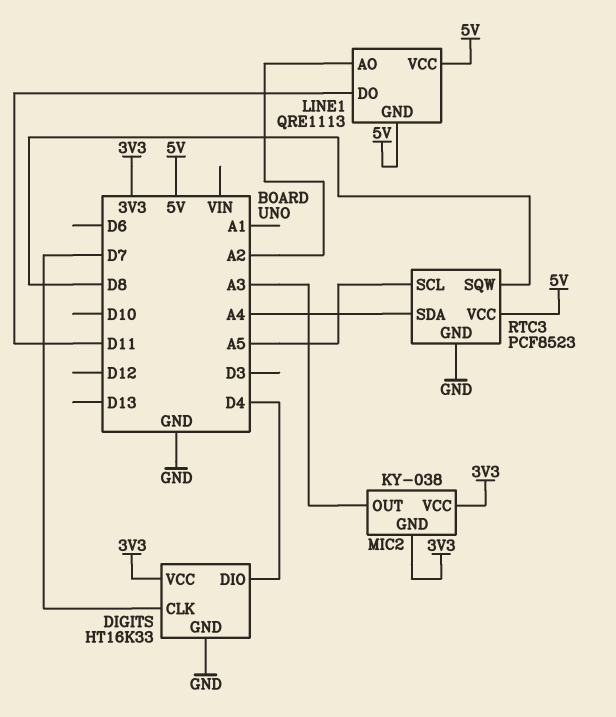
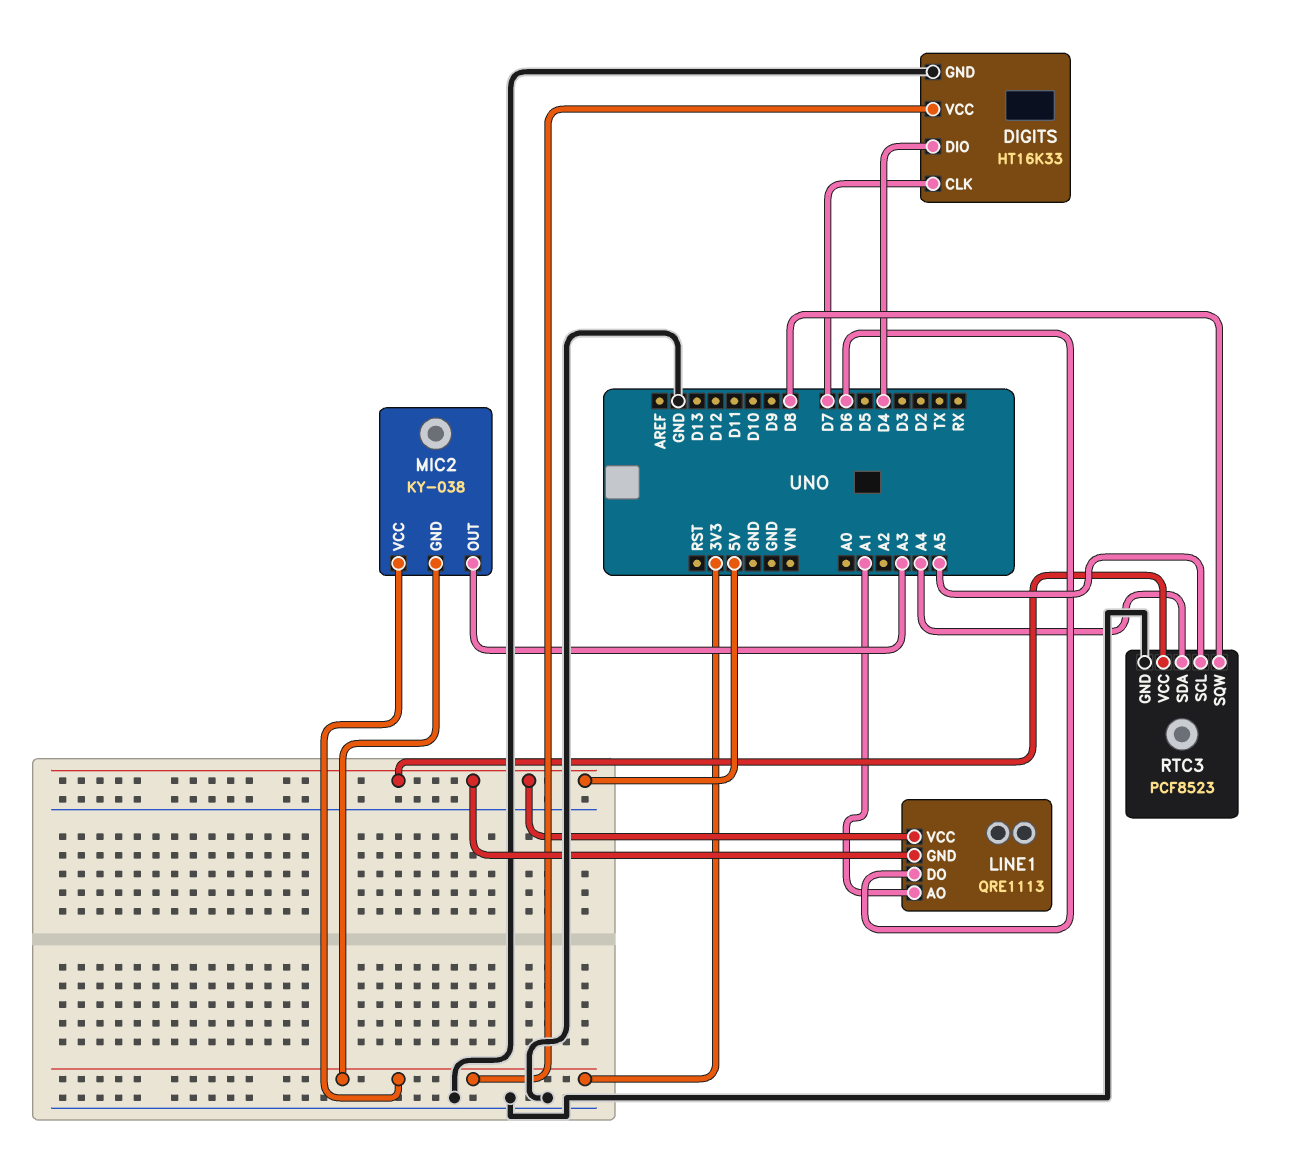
LINE1 pin AO: A2 -> A1
LINE1 pin DO: D11 -> D6

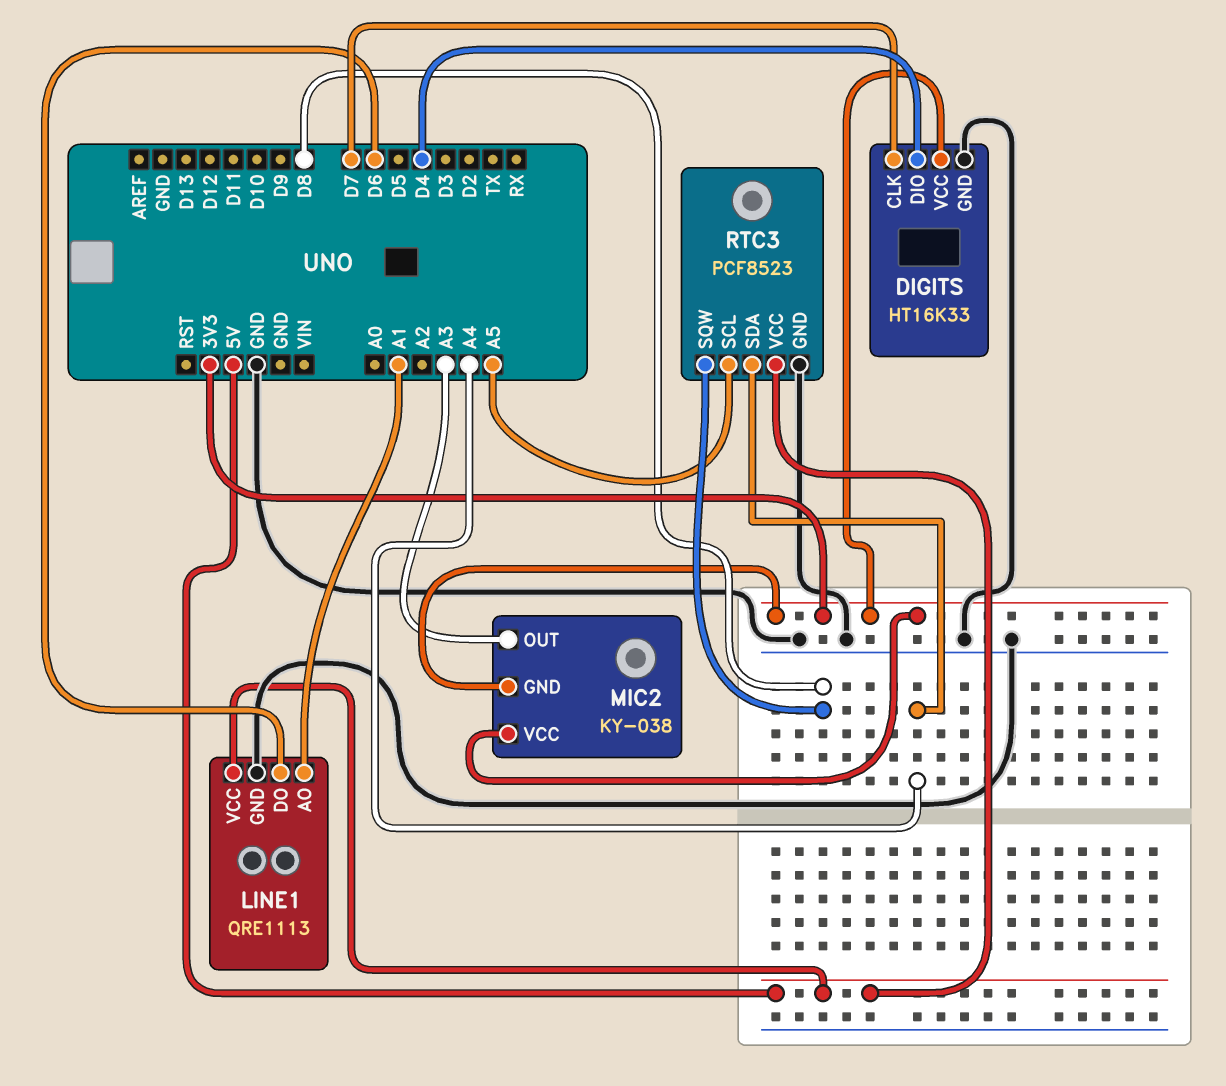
LINE1 pin GND: 5V -> GND

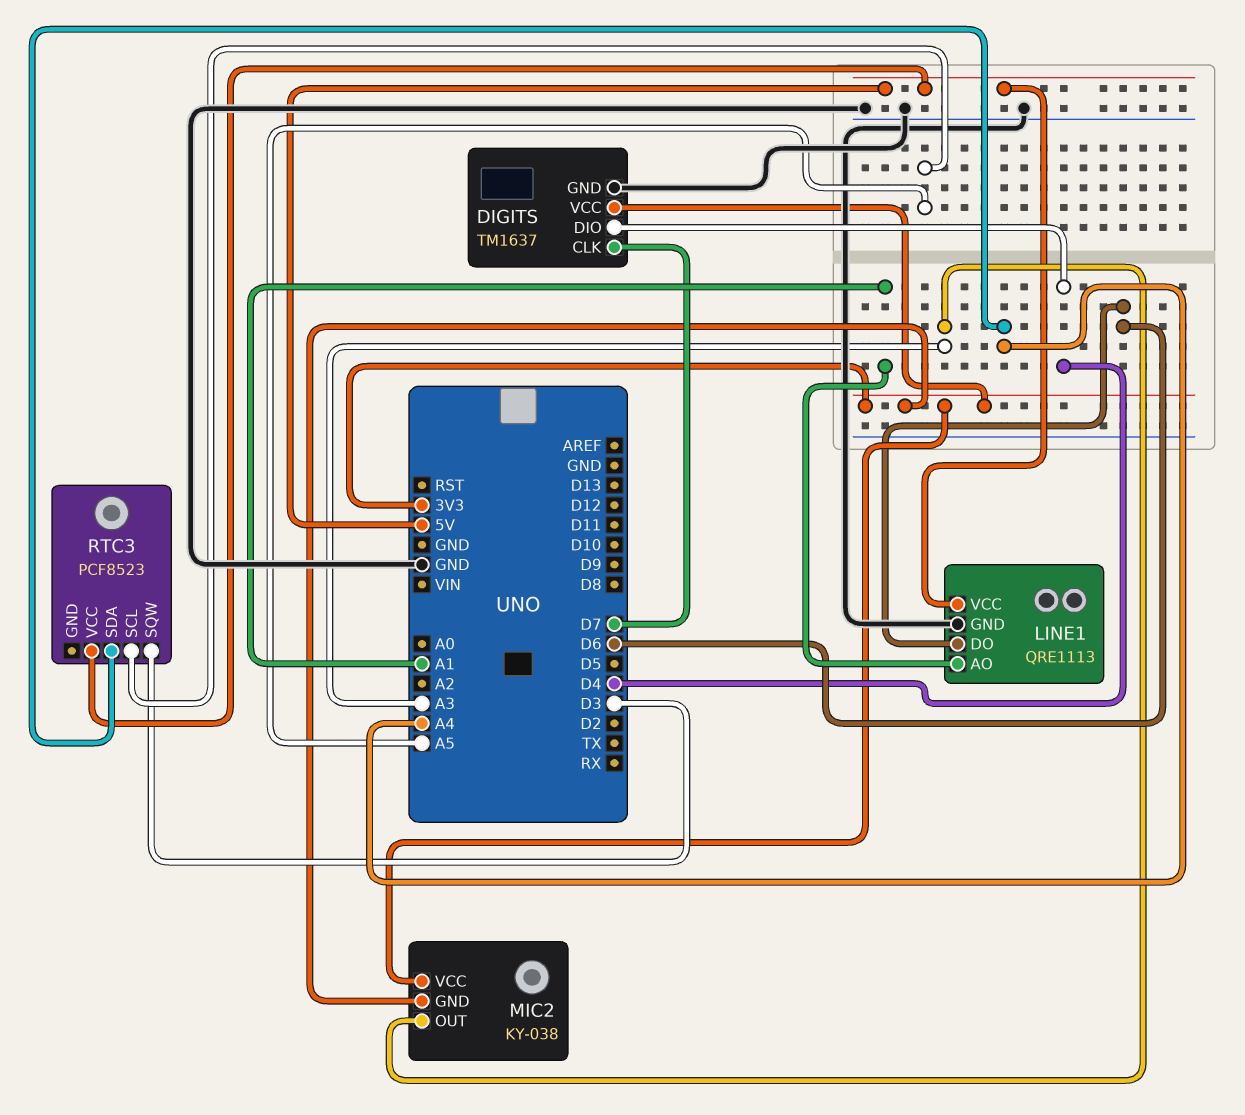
DIGITS: HT16K33 -> TM1637
RTC3 pin GND: GND -> none
RTC3 pin SQW: D8 -> D3

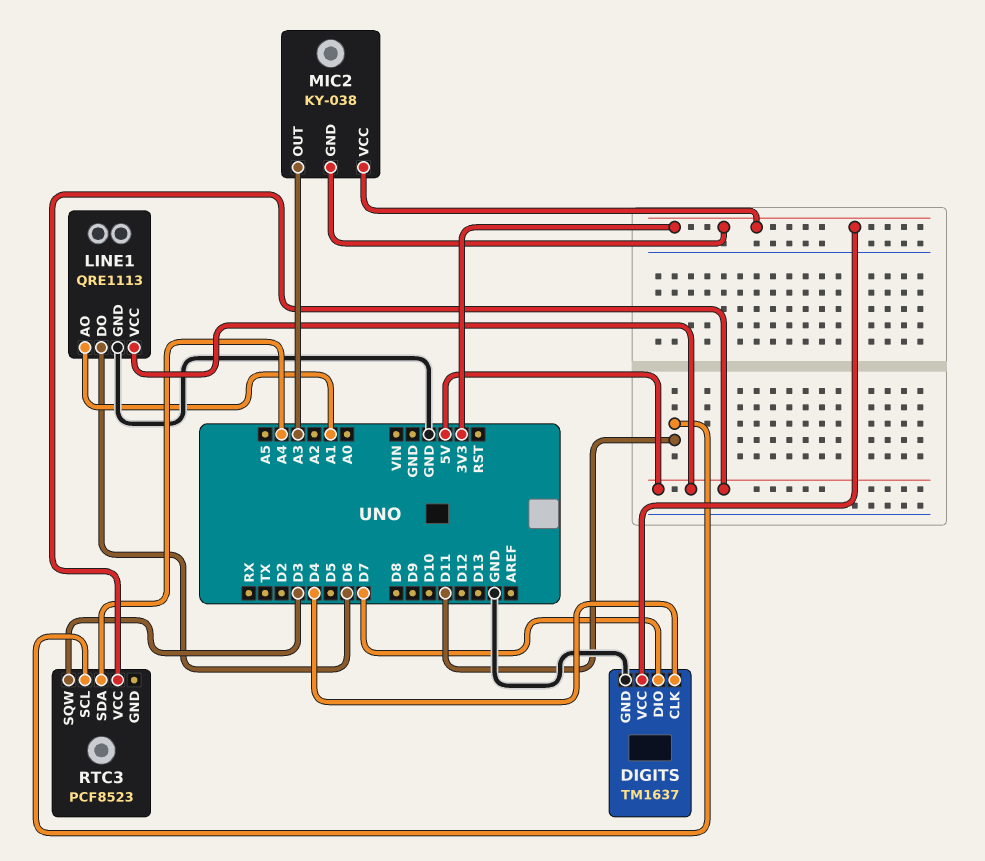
DIGITS pin CLK: D7 -> D4
DIGITS pin DIO: D4 -> D7
RTC3 pin SCL: A5 -> D11

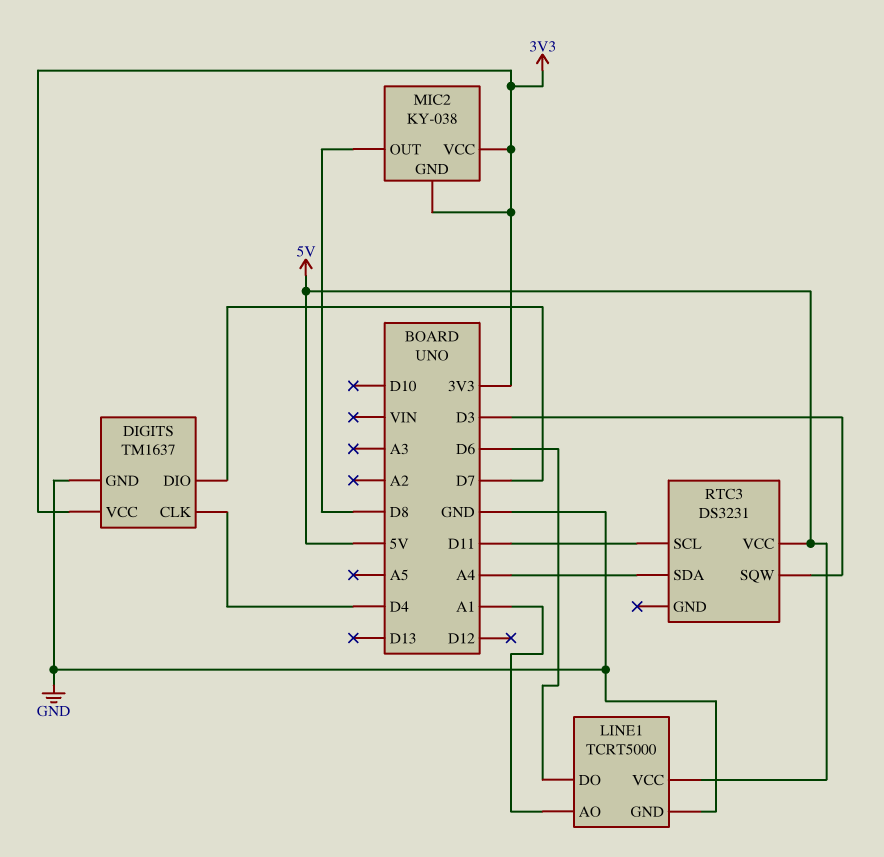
LINE1: QRE1113 -> TCRT5000
MIC2 pin OUT: A3 -> D8
RTC3: PCF8523 -> DS3231

